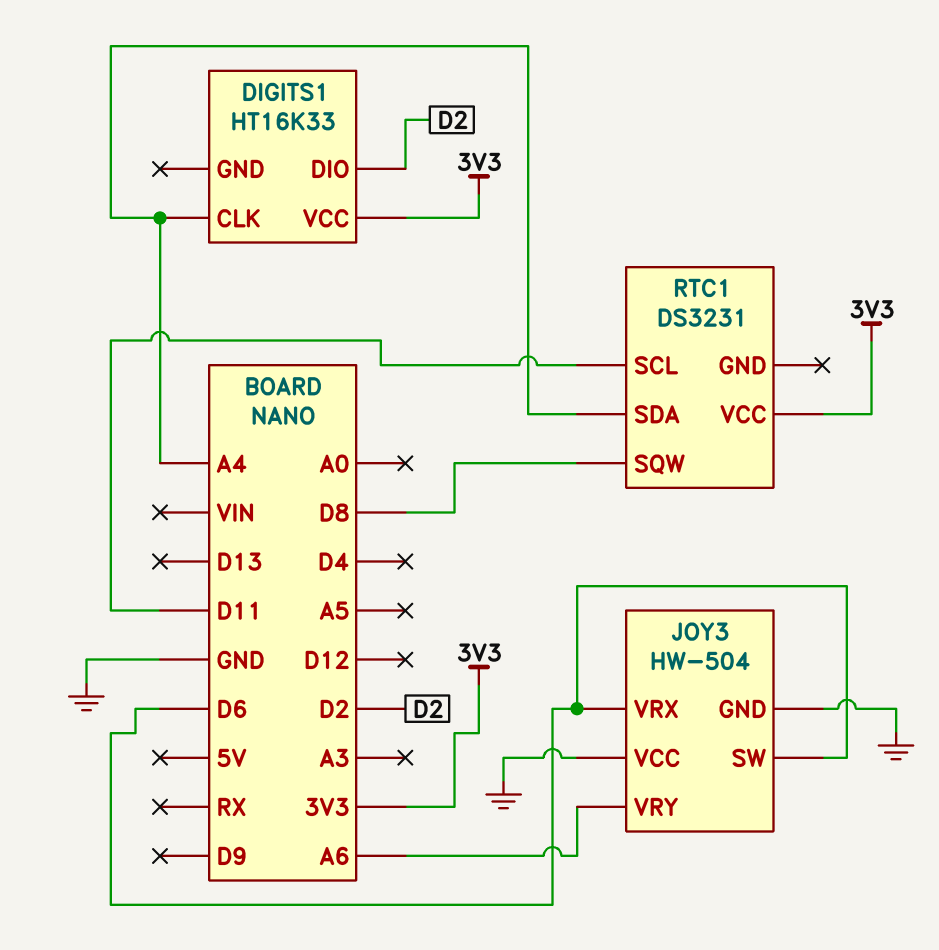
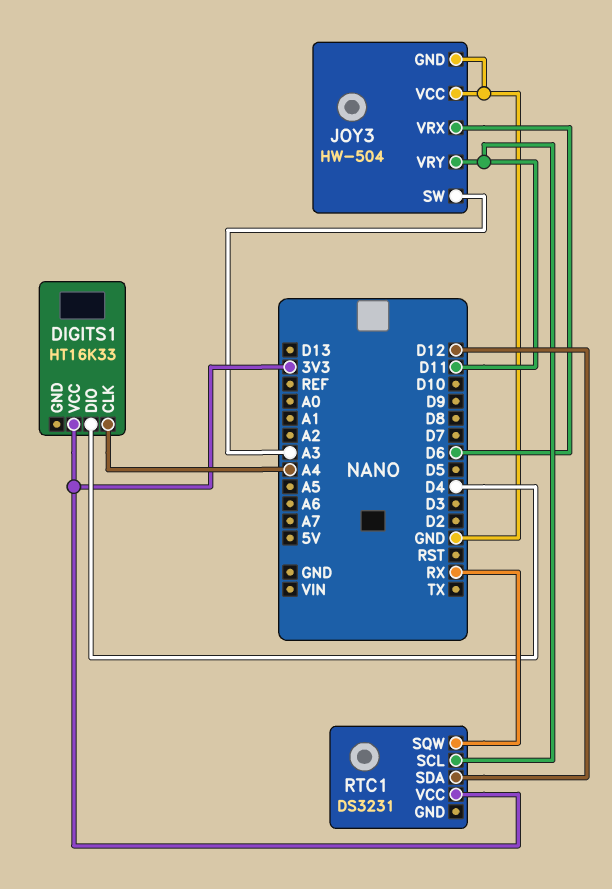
DIGITS1 pin DIO: D2 -> D4
JOY3 pin SW: D6 -> A3
JOY3 pin VRY: A6 -> D11
RTC1 pin SDA: A4 -> D12
RTC1 pin SQW: D8 -> RX

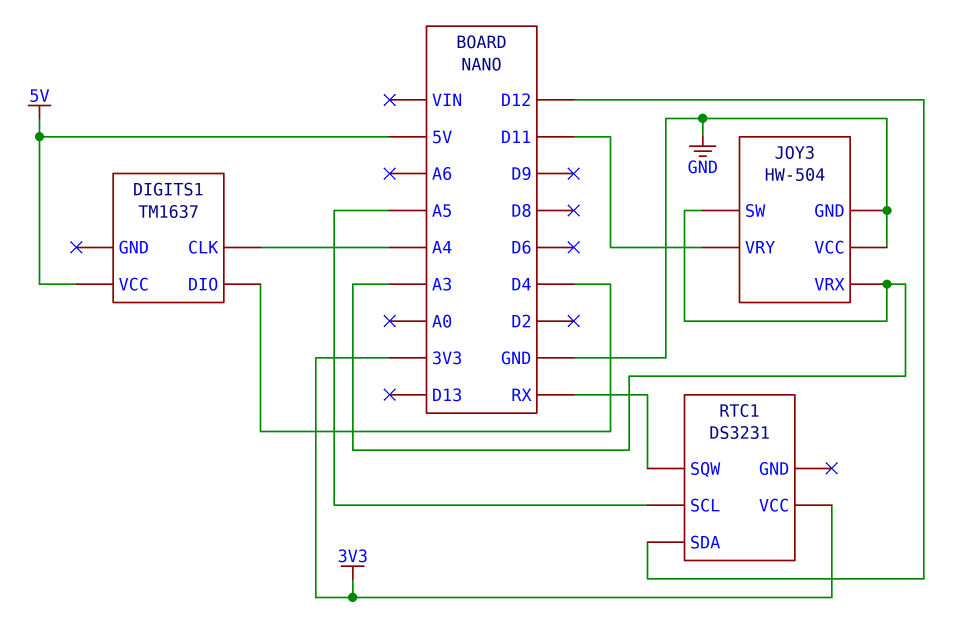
DIGITS1: HT16K33 -> TM1637
DIGITS1 pin VCC: 3V3 -> 5V
JOY3 pin VRX: D6 -> A3
RTC1 pin SCL: D11 -> A5

